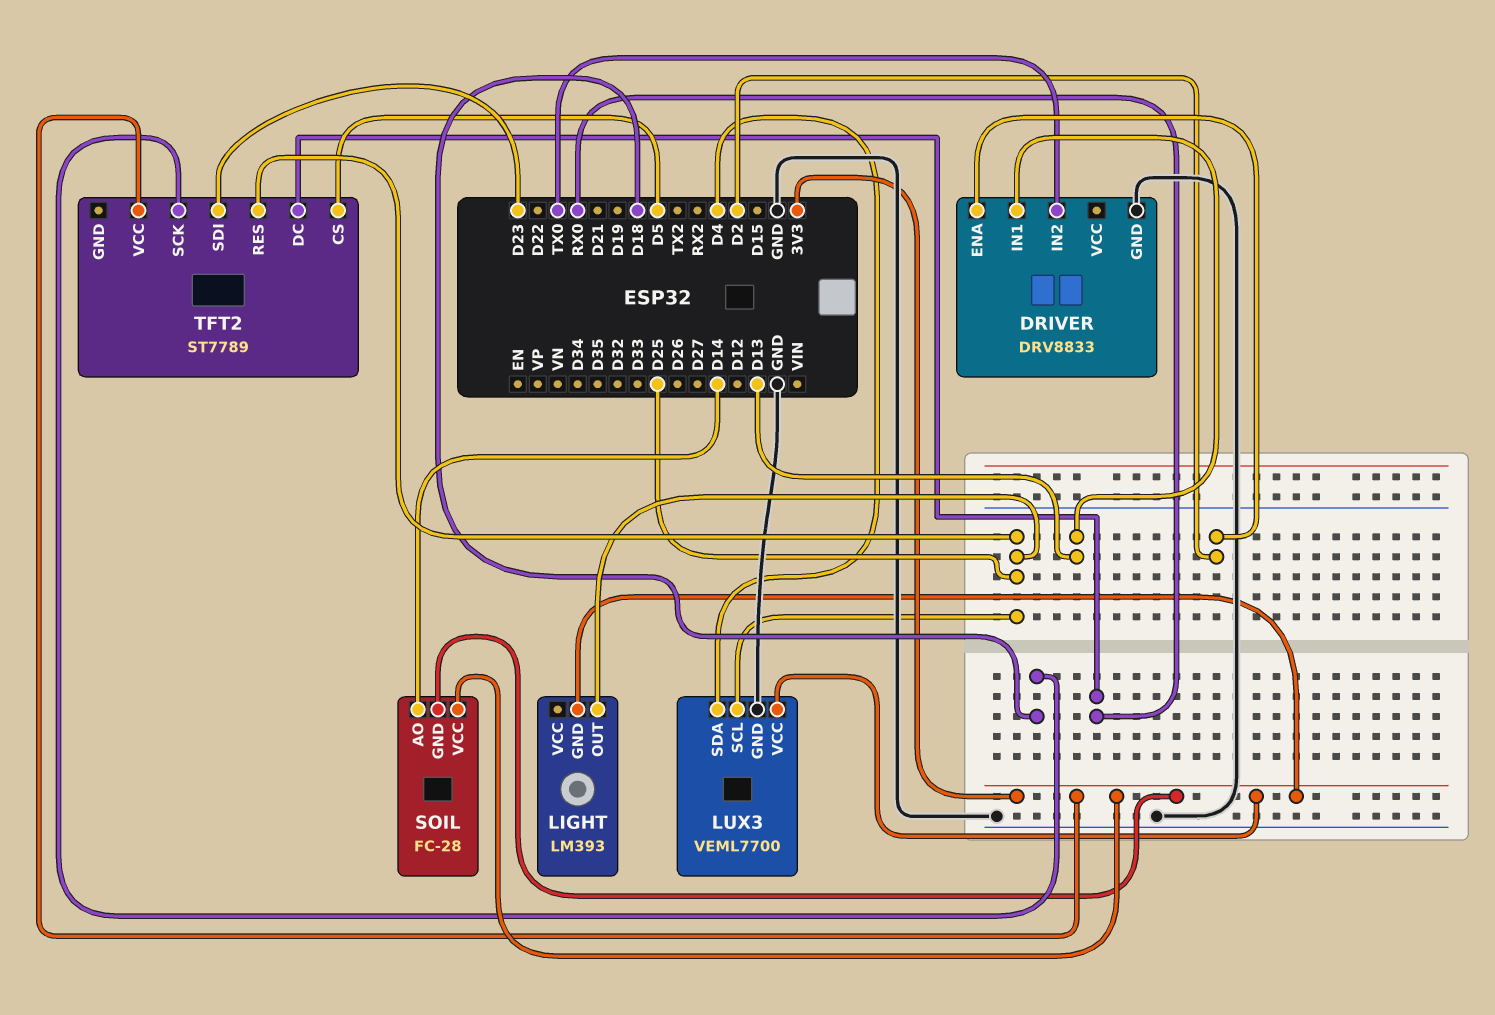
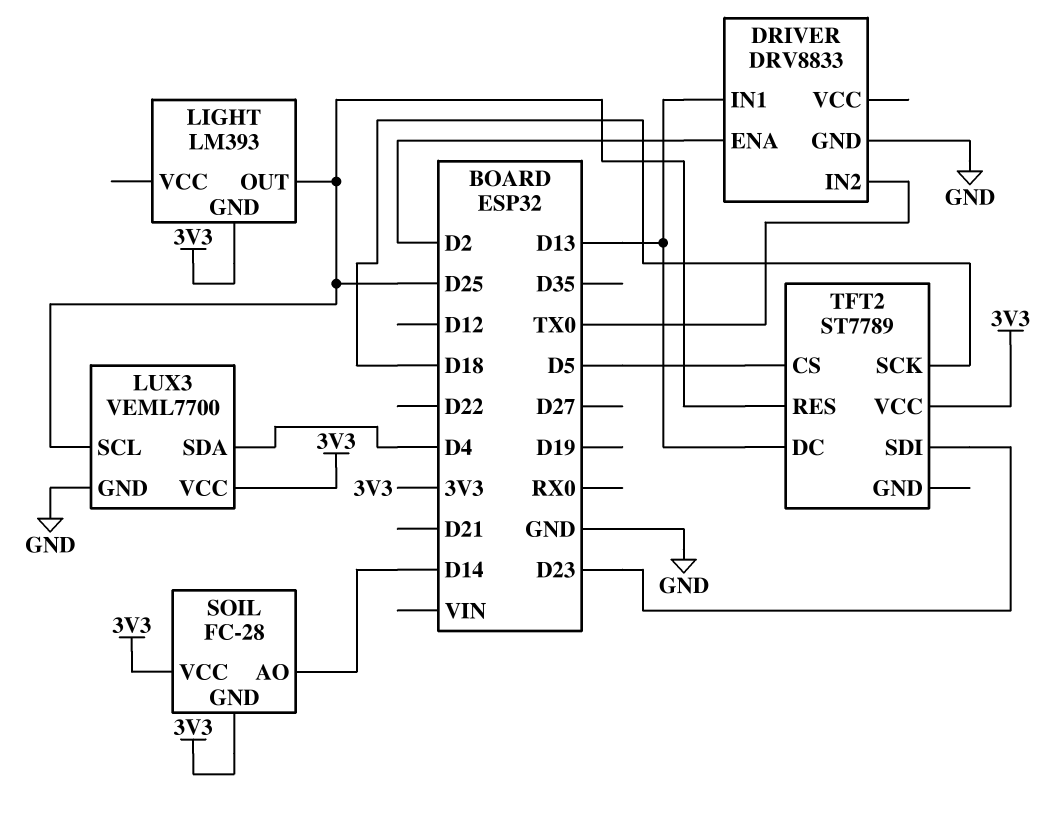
TFT2 pin DC: RX0 -> D13

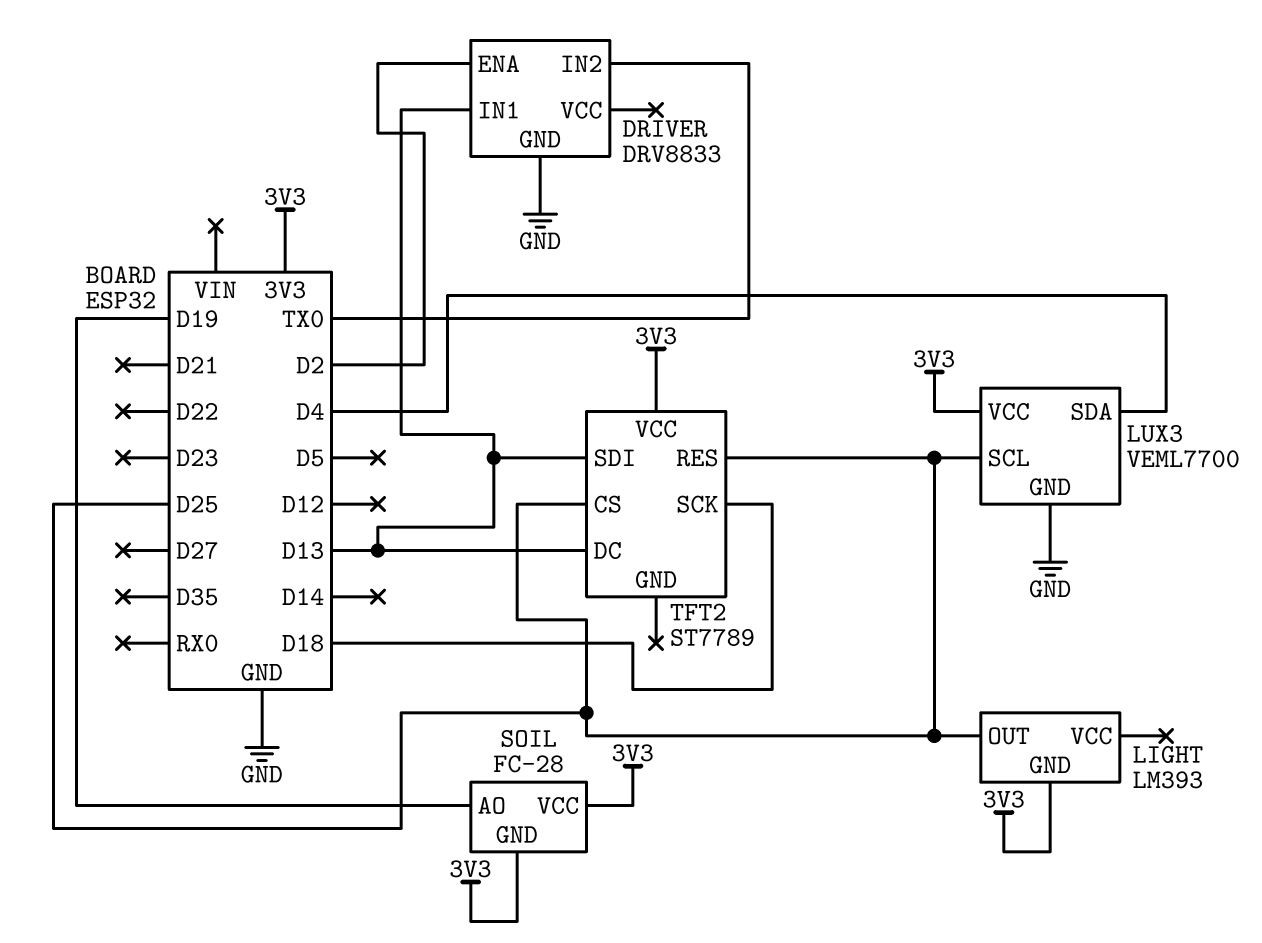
SOIL pin AO: D14 -> D19
TFT2 pin CS: D5 -> D25
TFT2 pin SDI: D23 -> D13

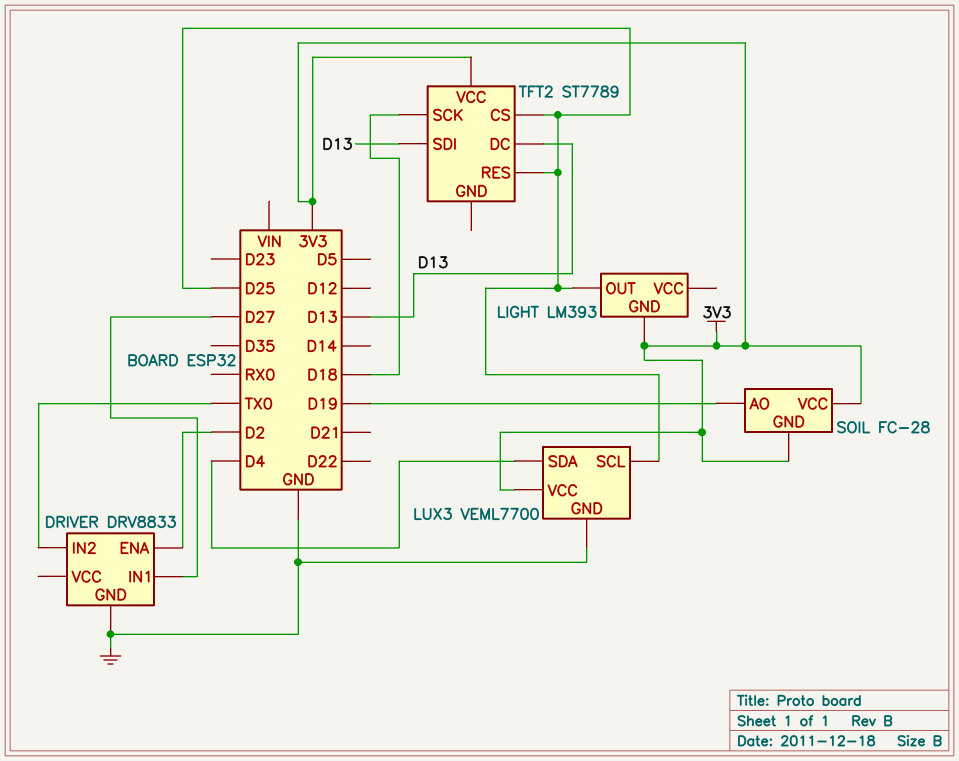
DRIVER pin IN1: D13 -> D27

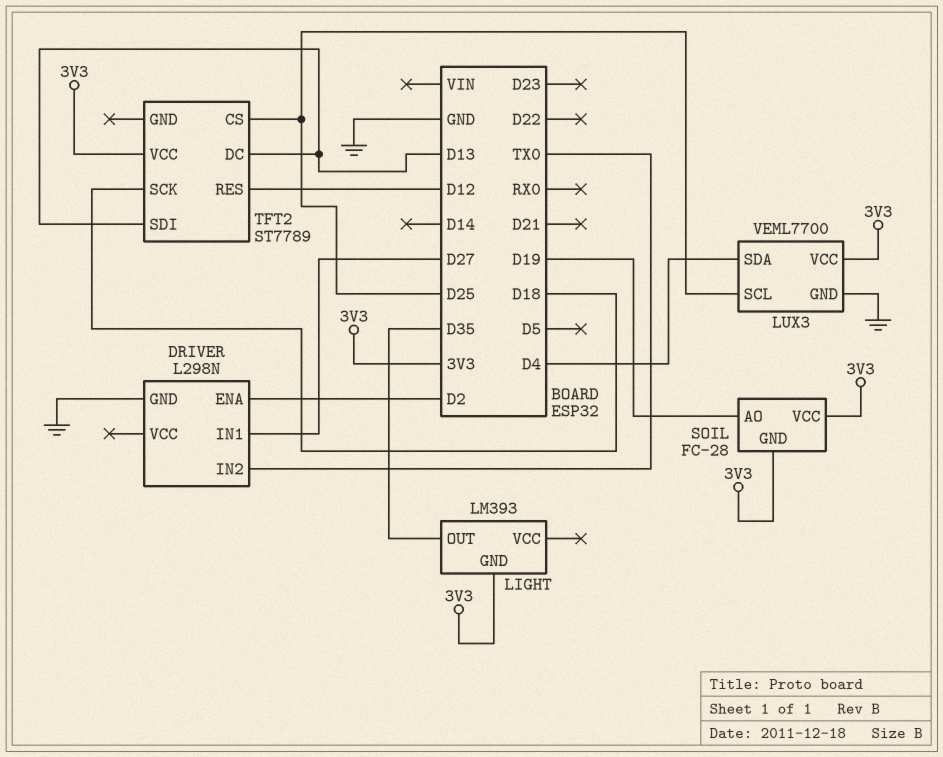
DRIVER: DRV8833 -> L298N
LIGHT pin OUT: D25 -> D35
TFT2 pin RES: D25 -> D12

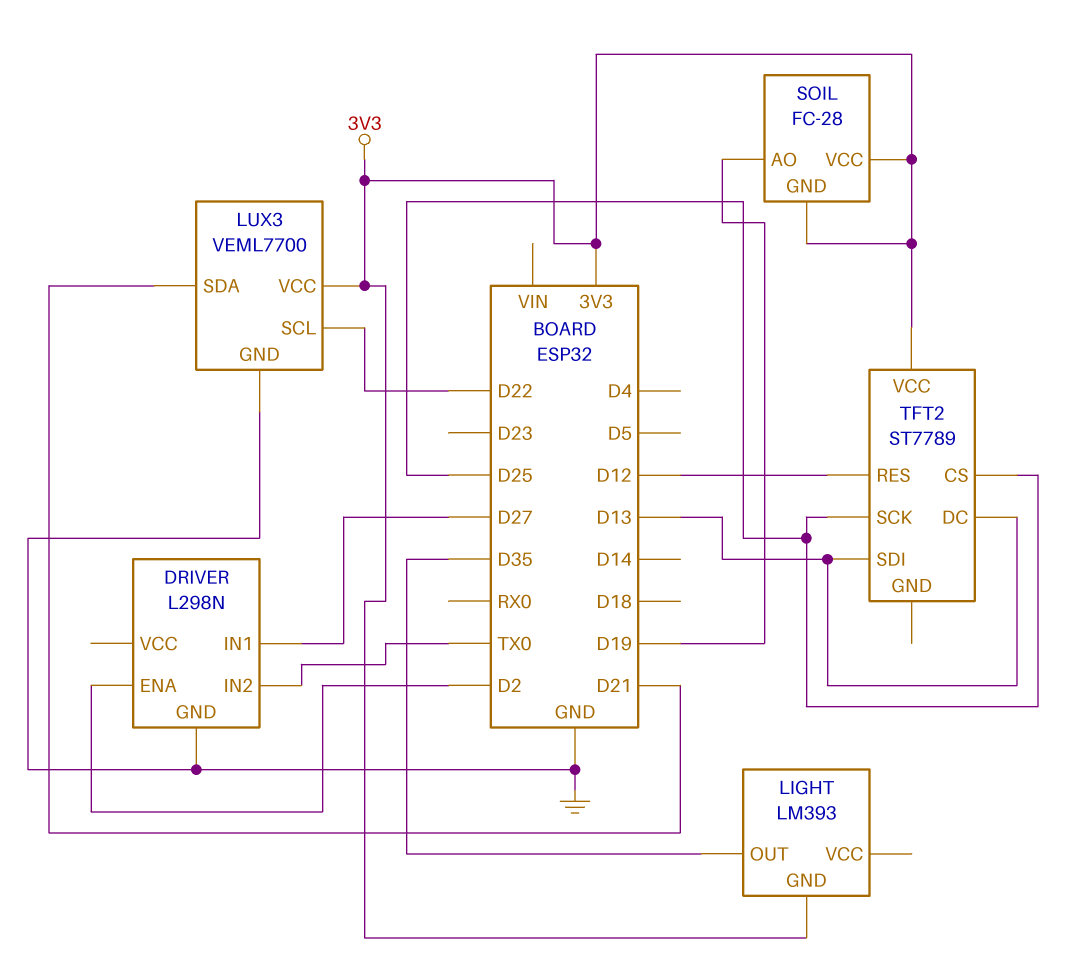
LUX3 pin SCL: D25 -> D22
LUX3 pin SDA: D4 -> D21
TFT2 pin SCK: D18 -> D25

